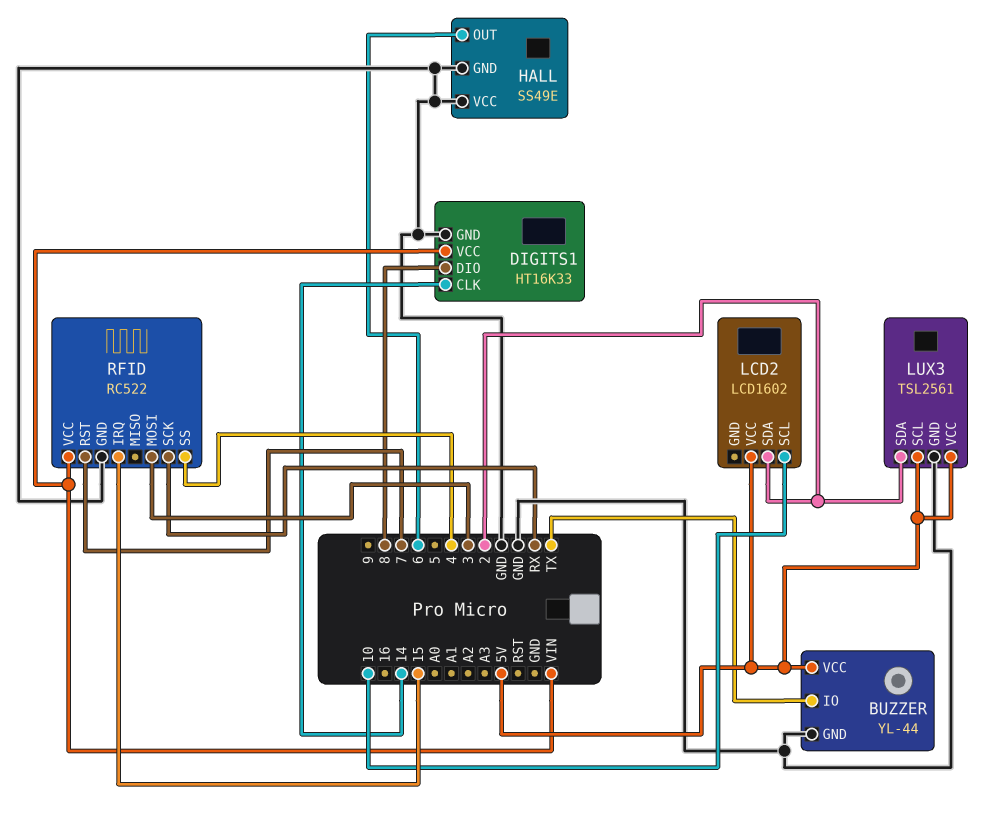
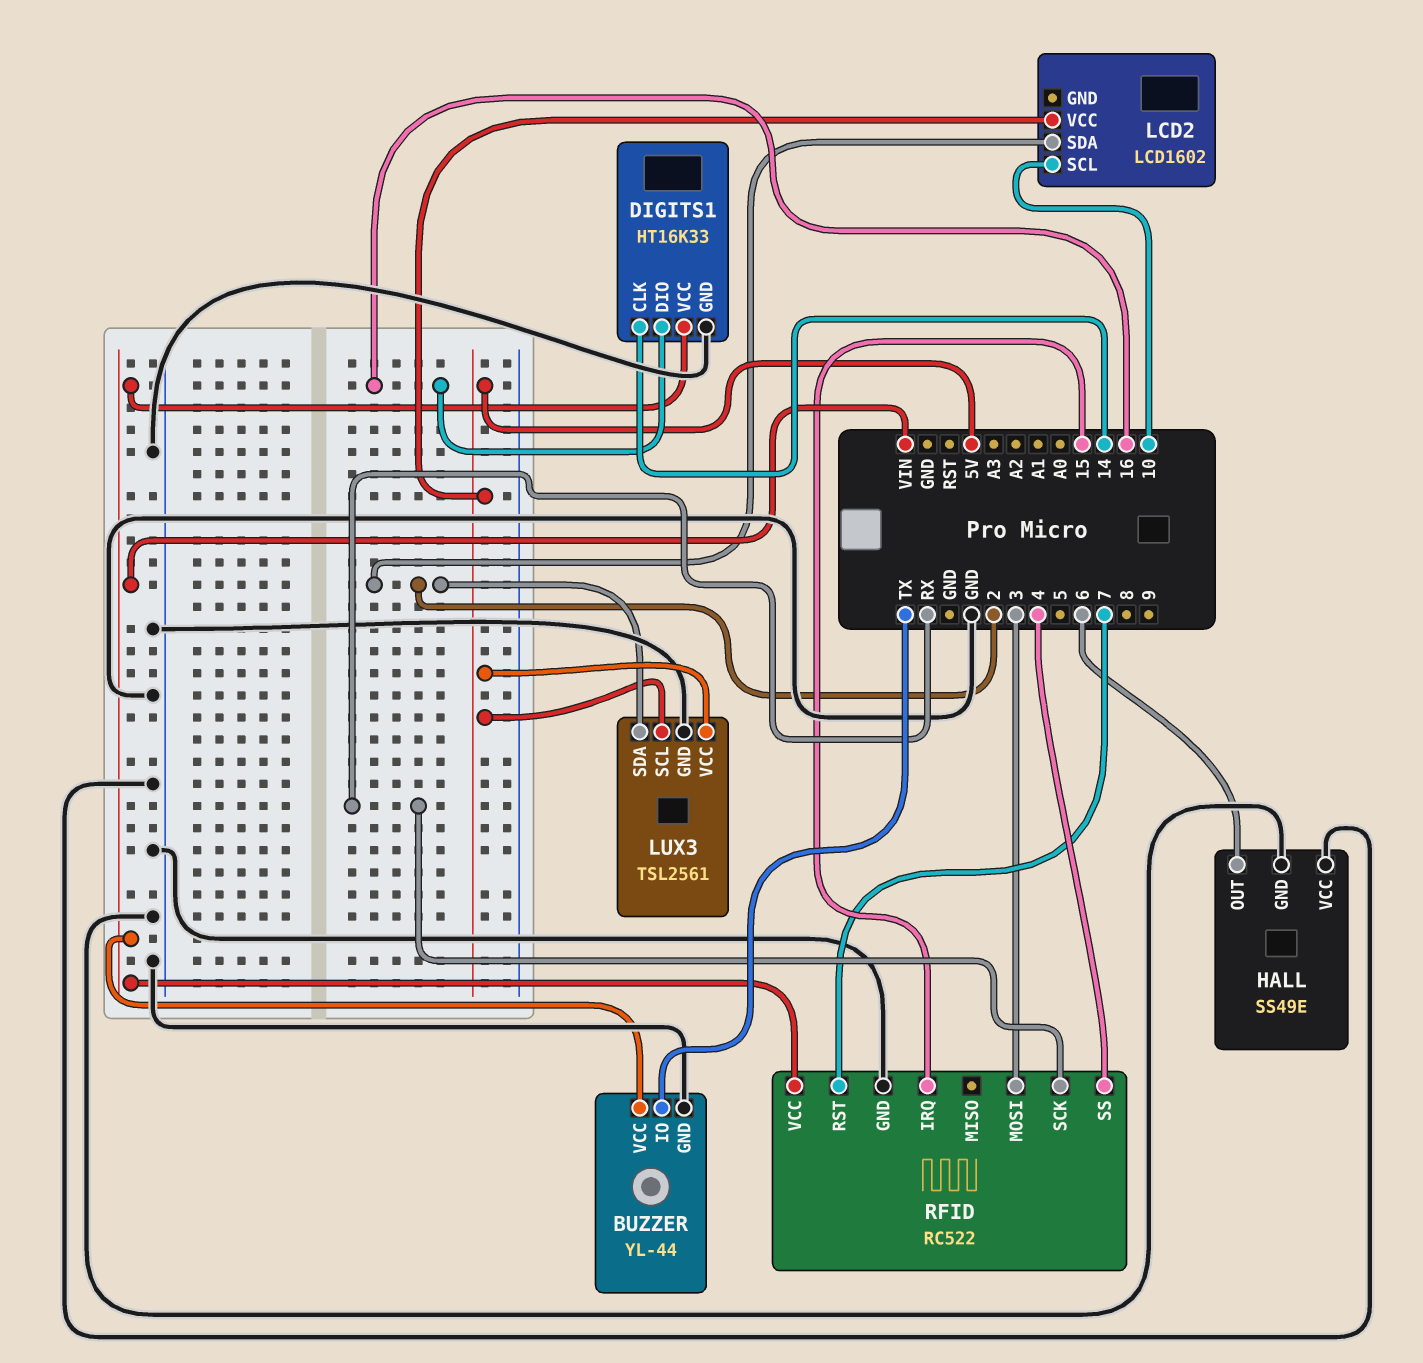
BUZZER pin VCC: 5V -> VIN
DIGITS1 pin DIO: 8 -> 16

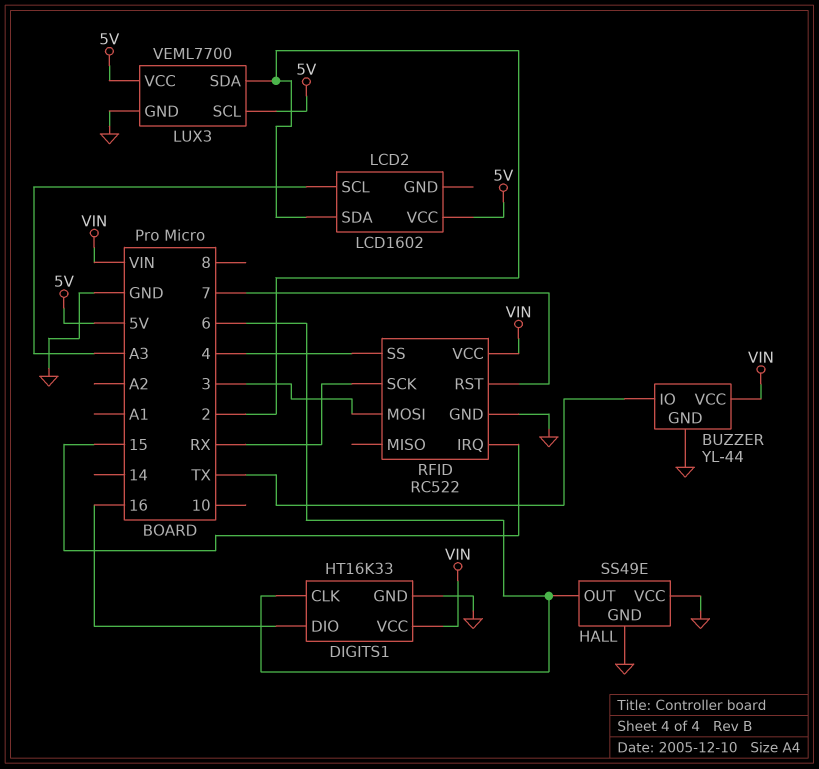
DIGITS1 pin CLK: 14 -> 6
LCD2 pin SCL: 10 -> A3
LUX3: TSL2561 -> VEML7700

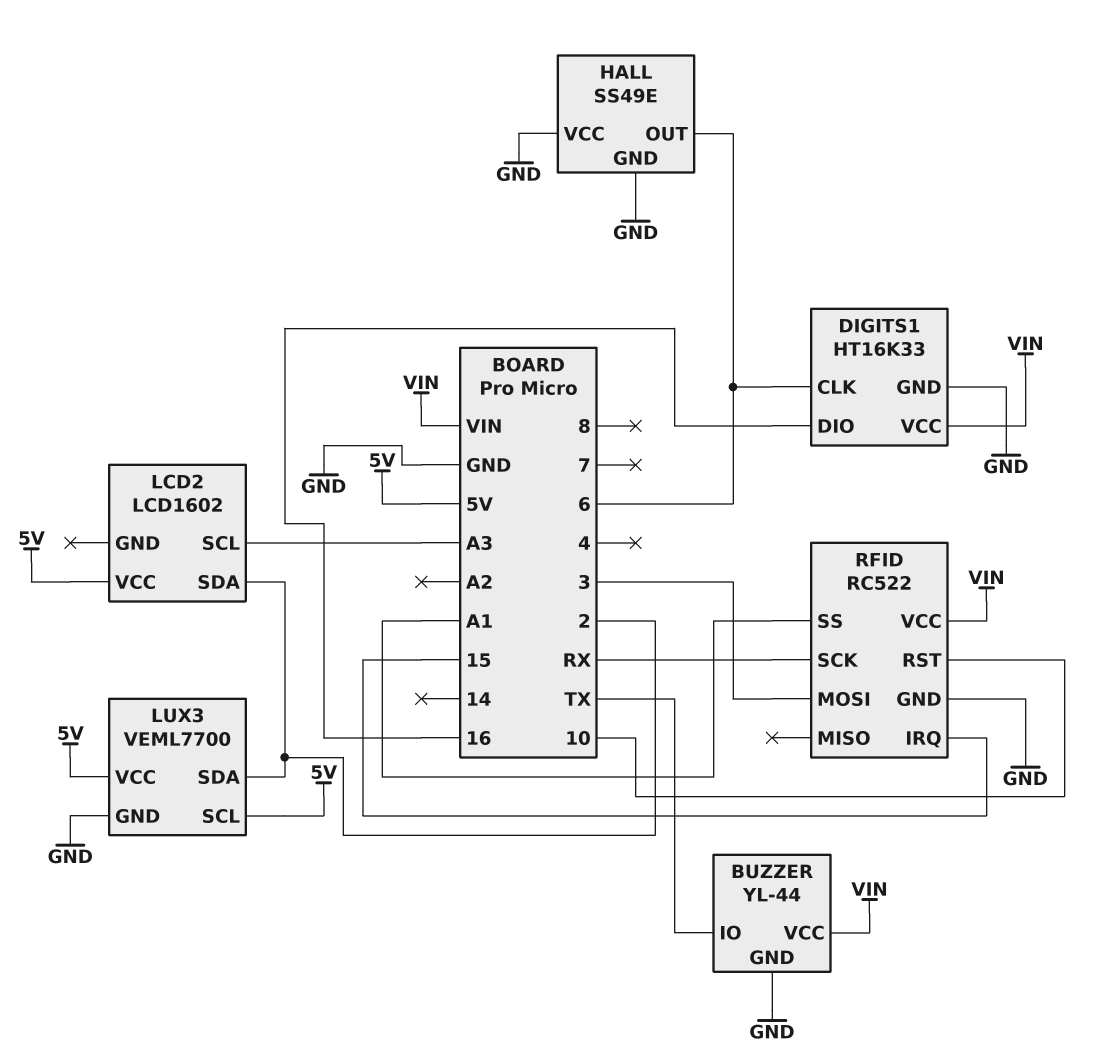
RFID pin RST: 7 -> 10
RFID pin SS: 4 -> A1

